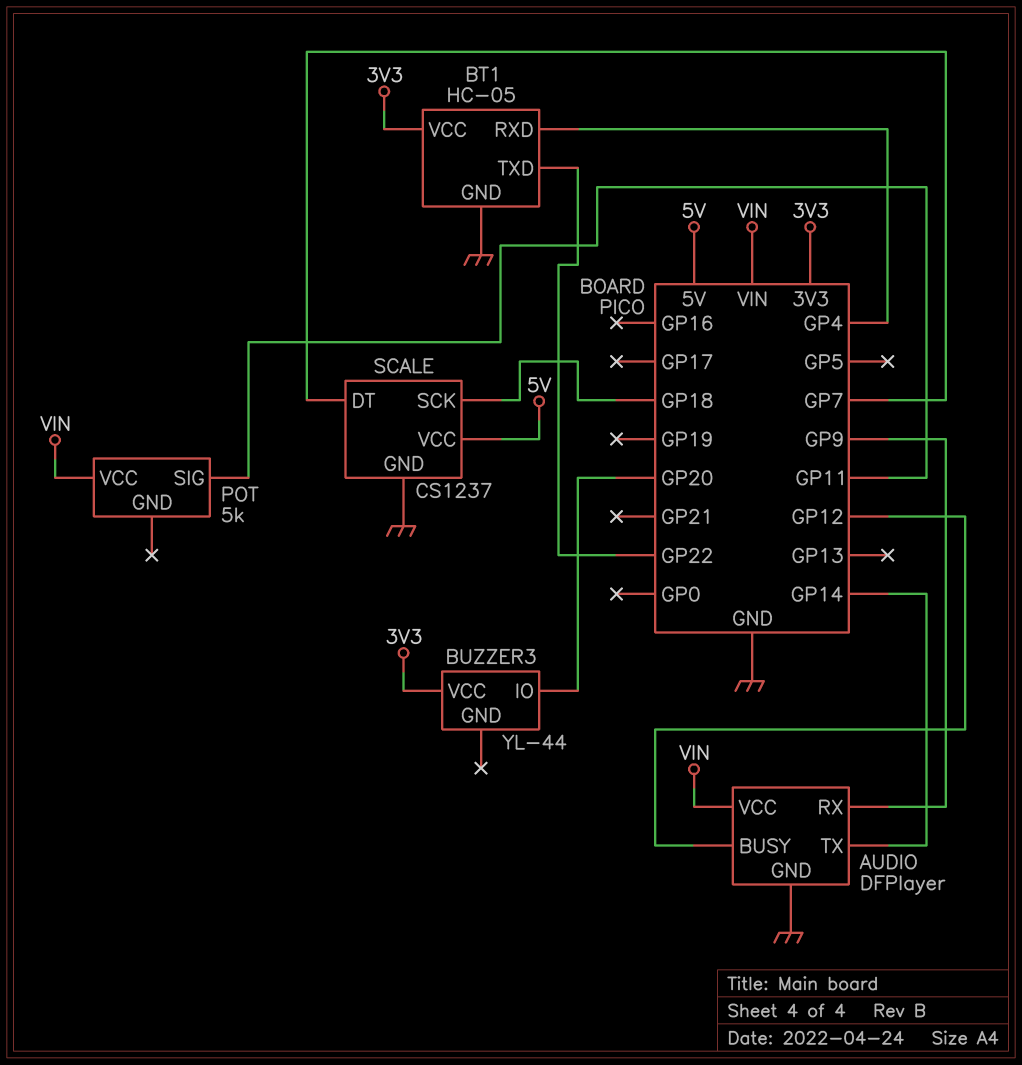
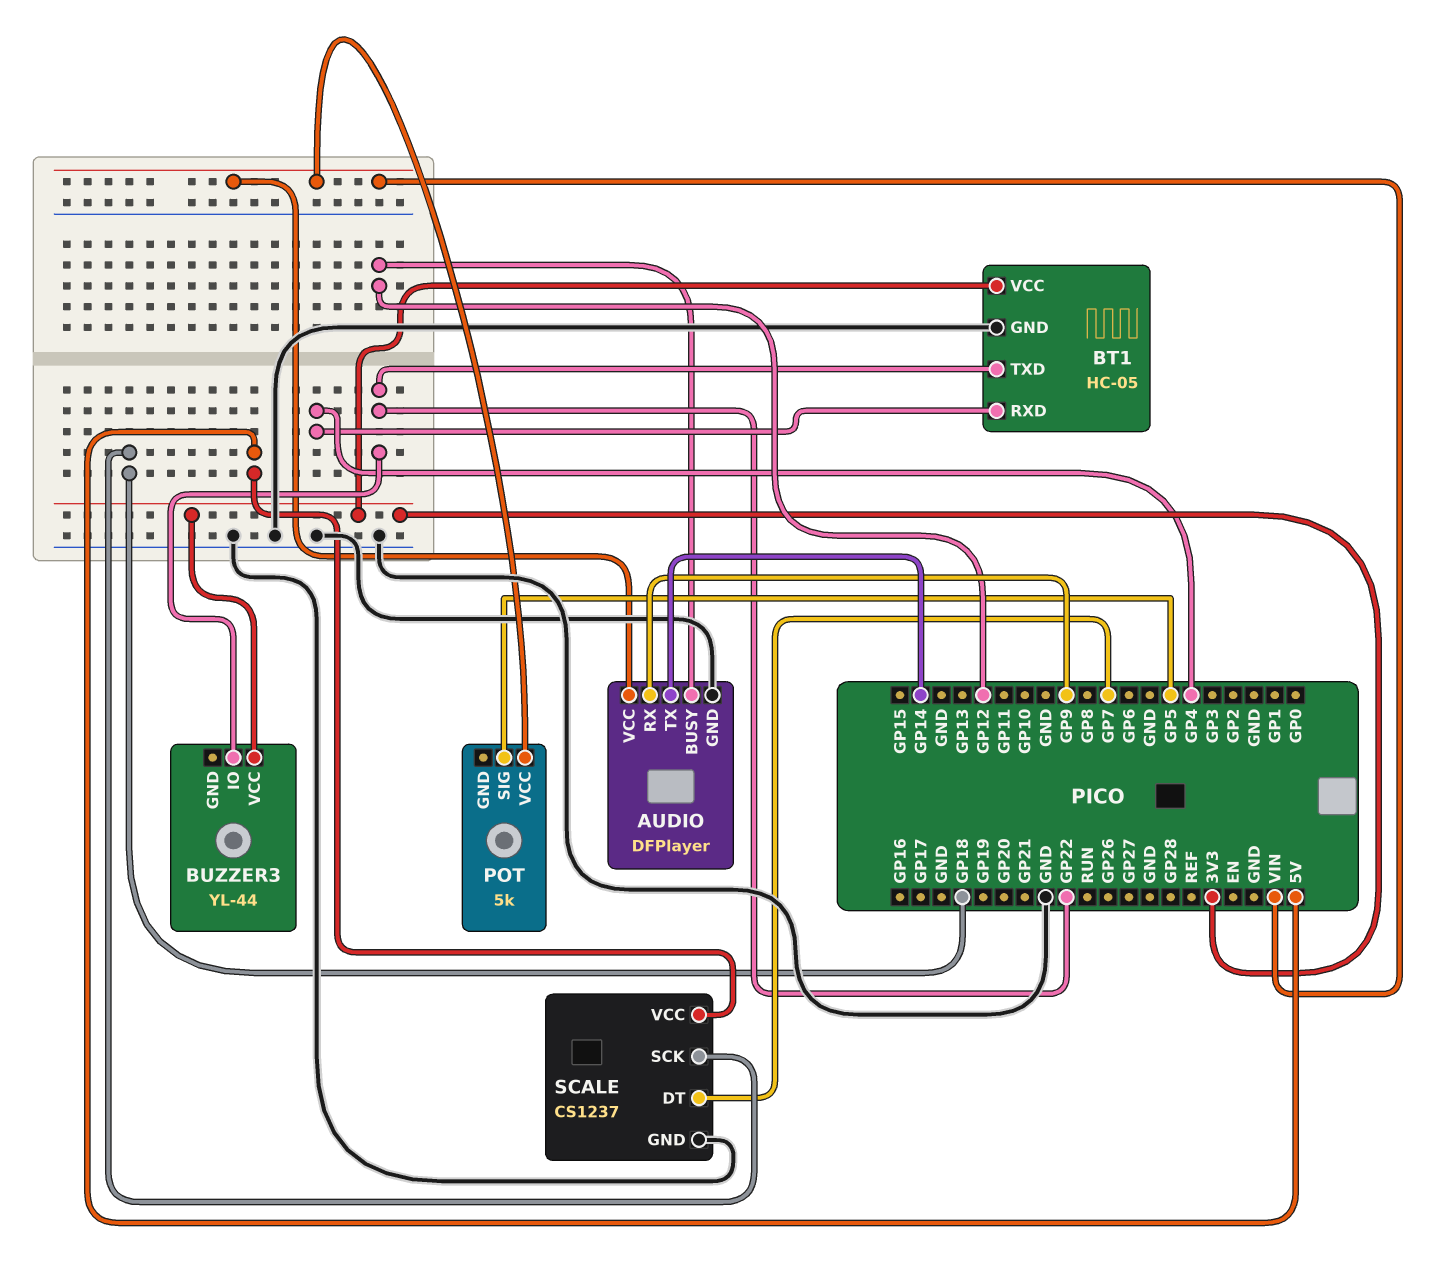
BUZZER3 pin IO: GP20 -> GP22
POT pin SIG: GP11 -> GP5

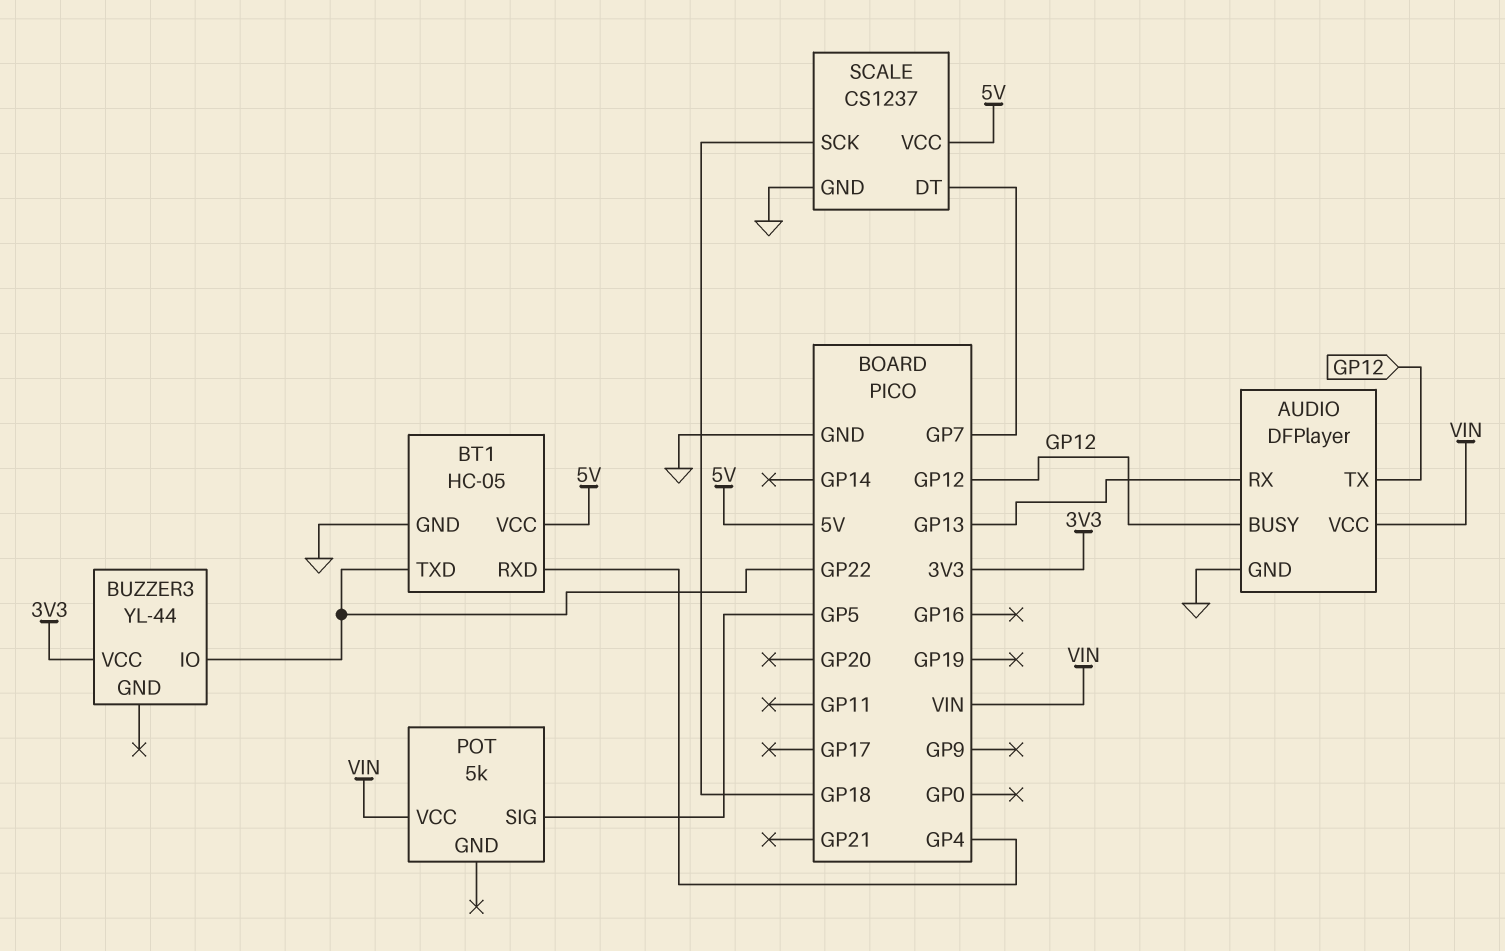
AUDIO pin RX: GP9 -> GP13
AUDIO pin TX: GP14 -> GP12
BT1 pin VCC: 3V3 -> 5V

